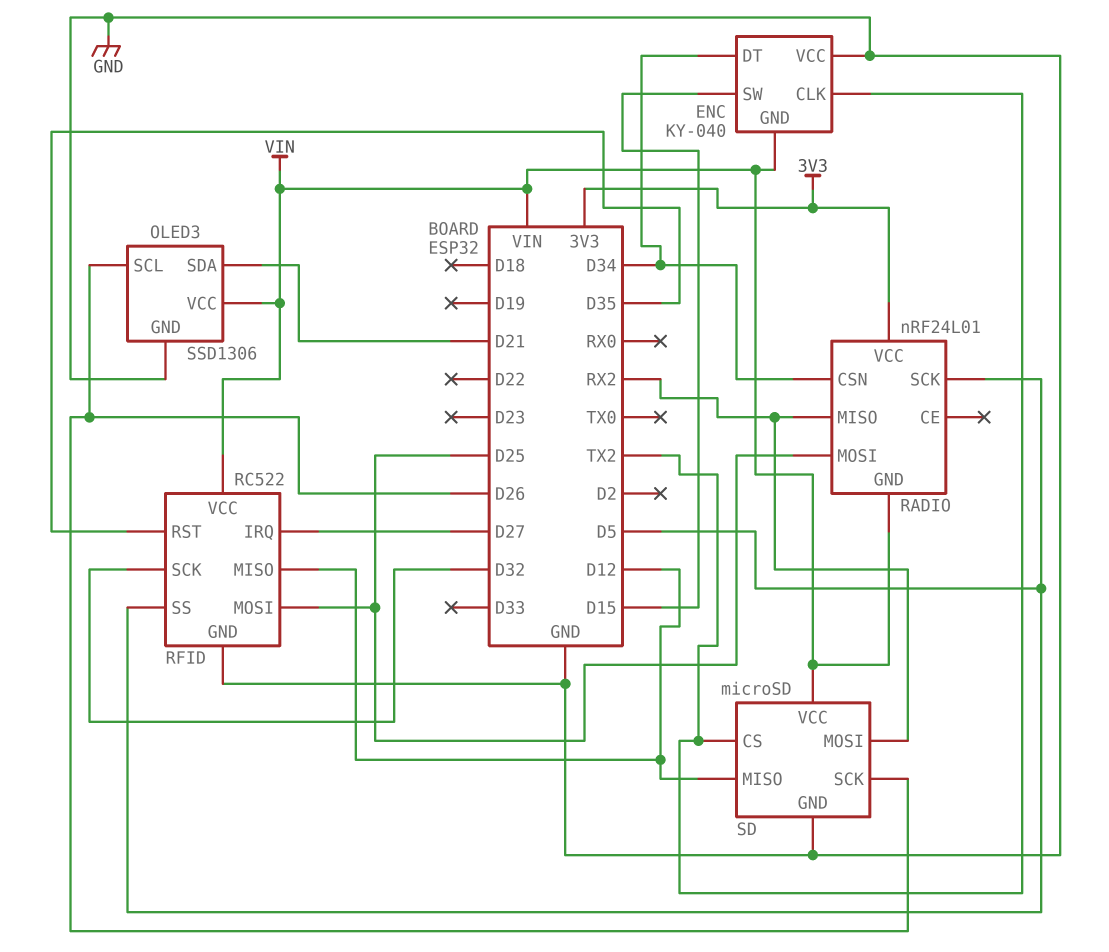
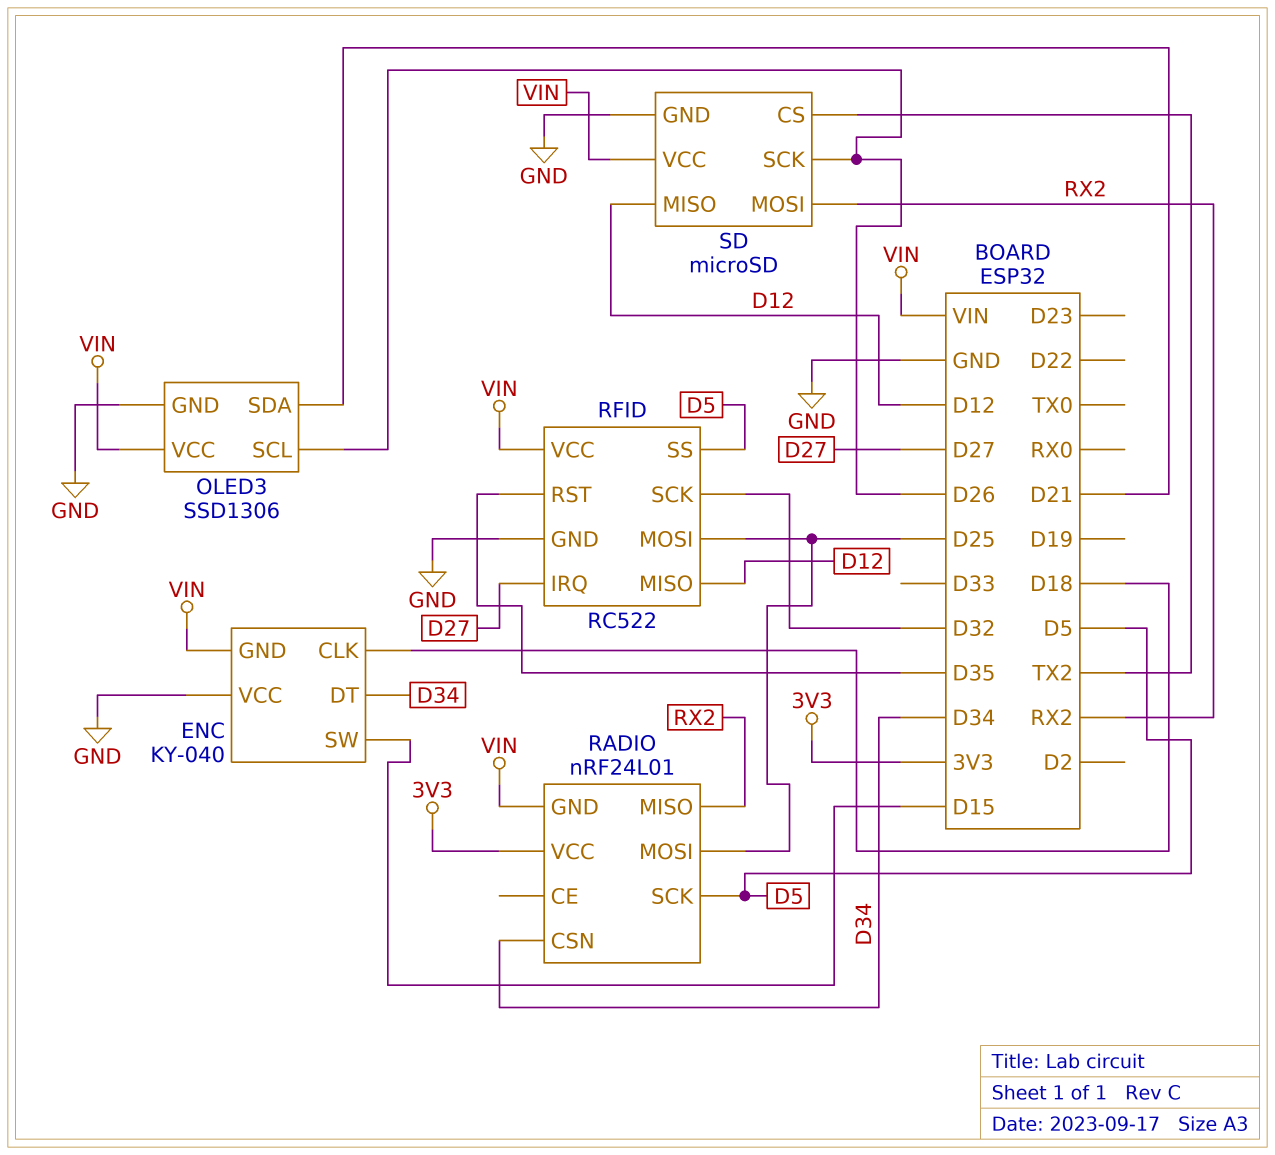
ENC pin CLK: TX2 -> D18

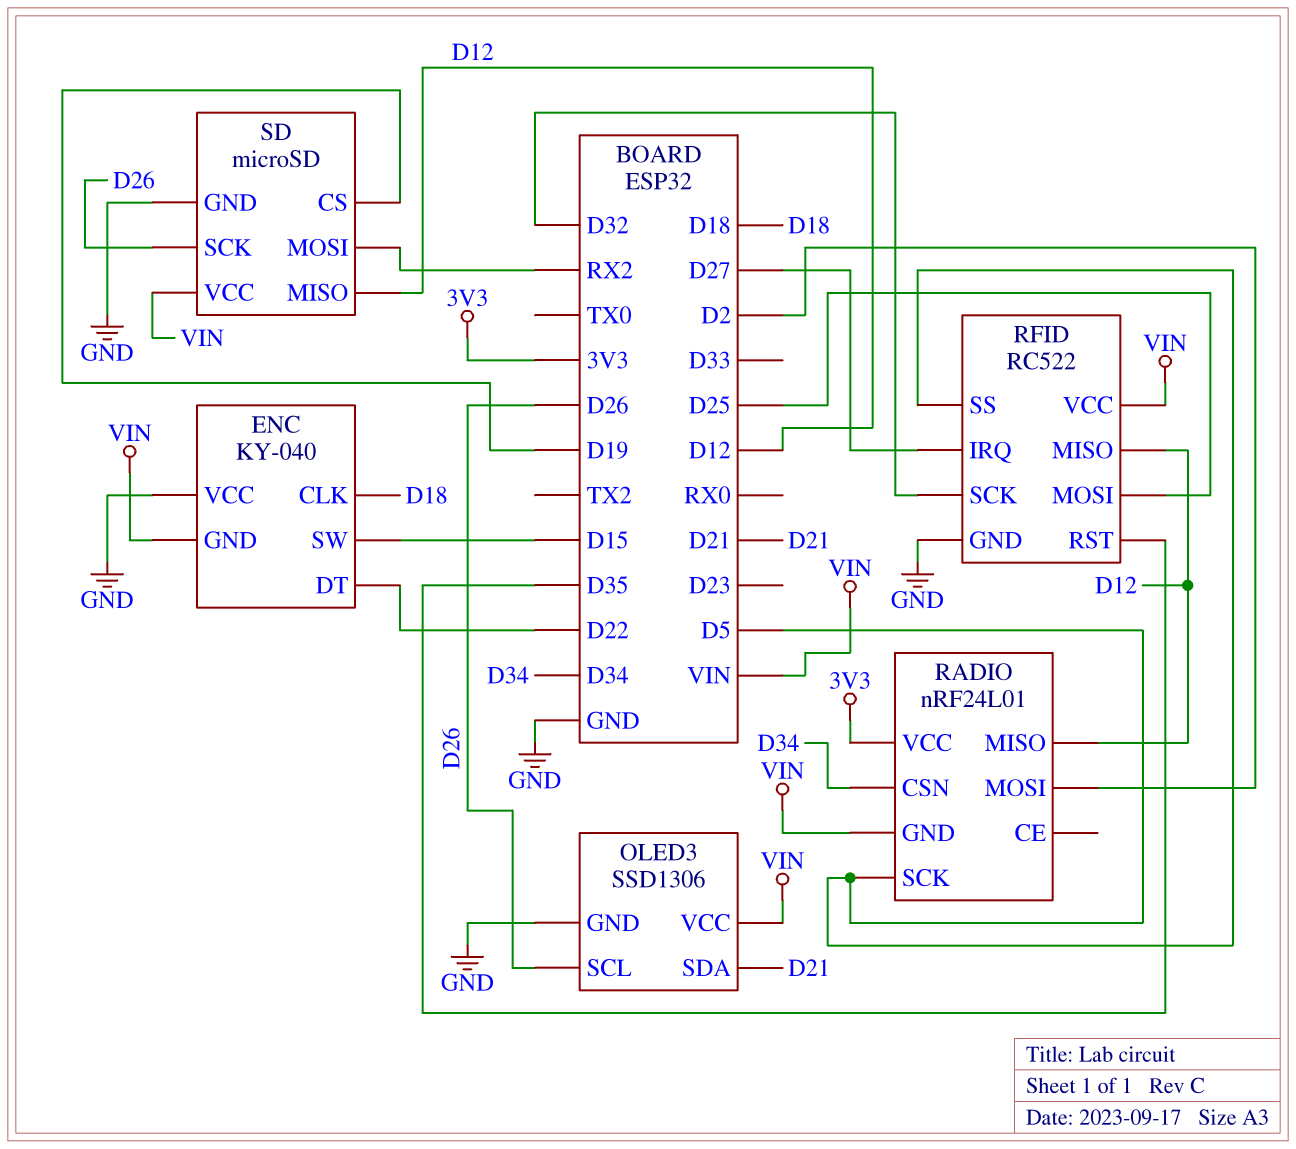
ENC pin DT: D34 -> D22
RADIO pin MISO: RX2 -> D12
RADIO pin MOSI: D25 -> D2
SD pin CS: TX2 -> D19

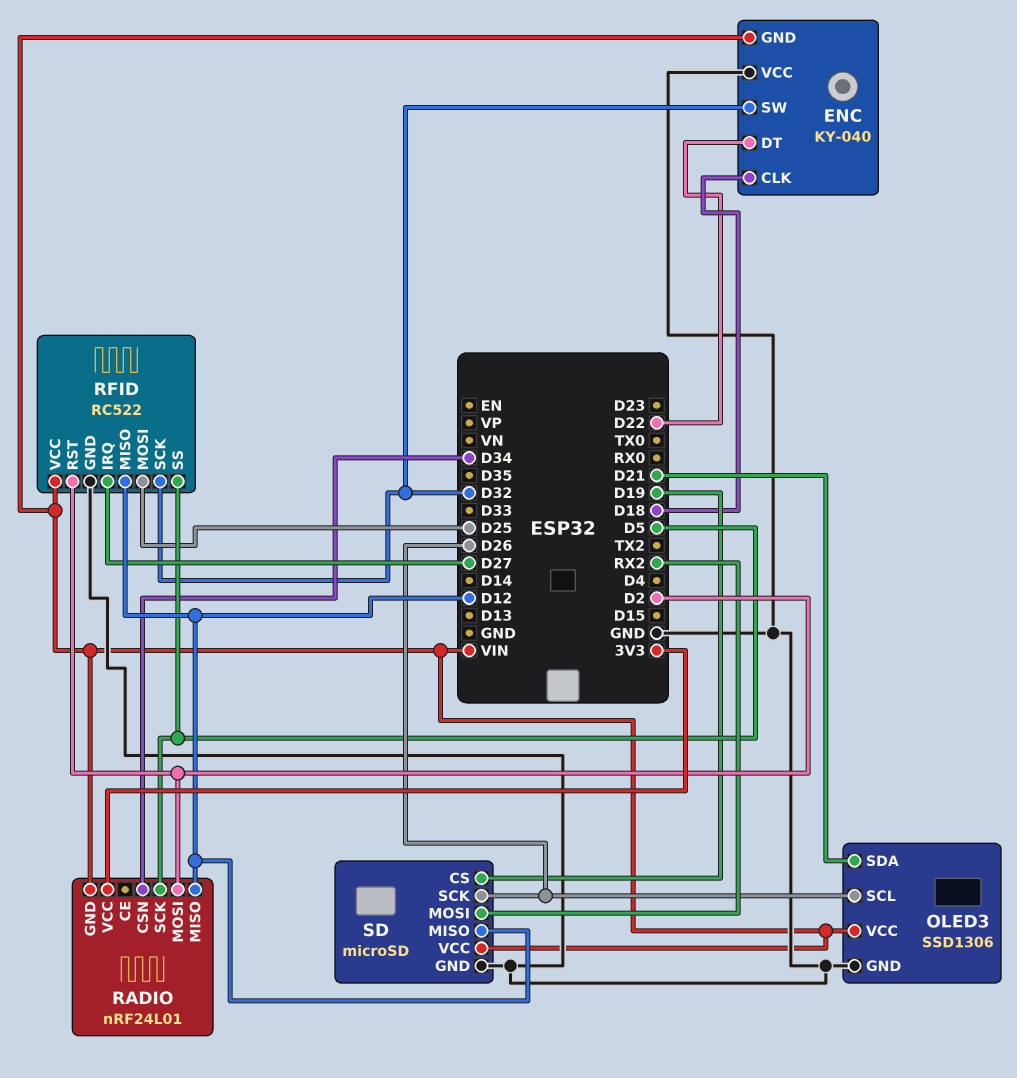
ENC pin SW: D15 -> D32
RFID pin RST: D35 -> D2

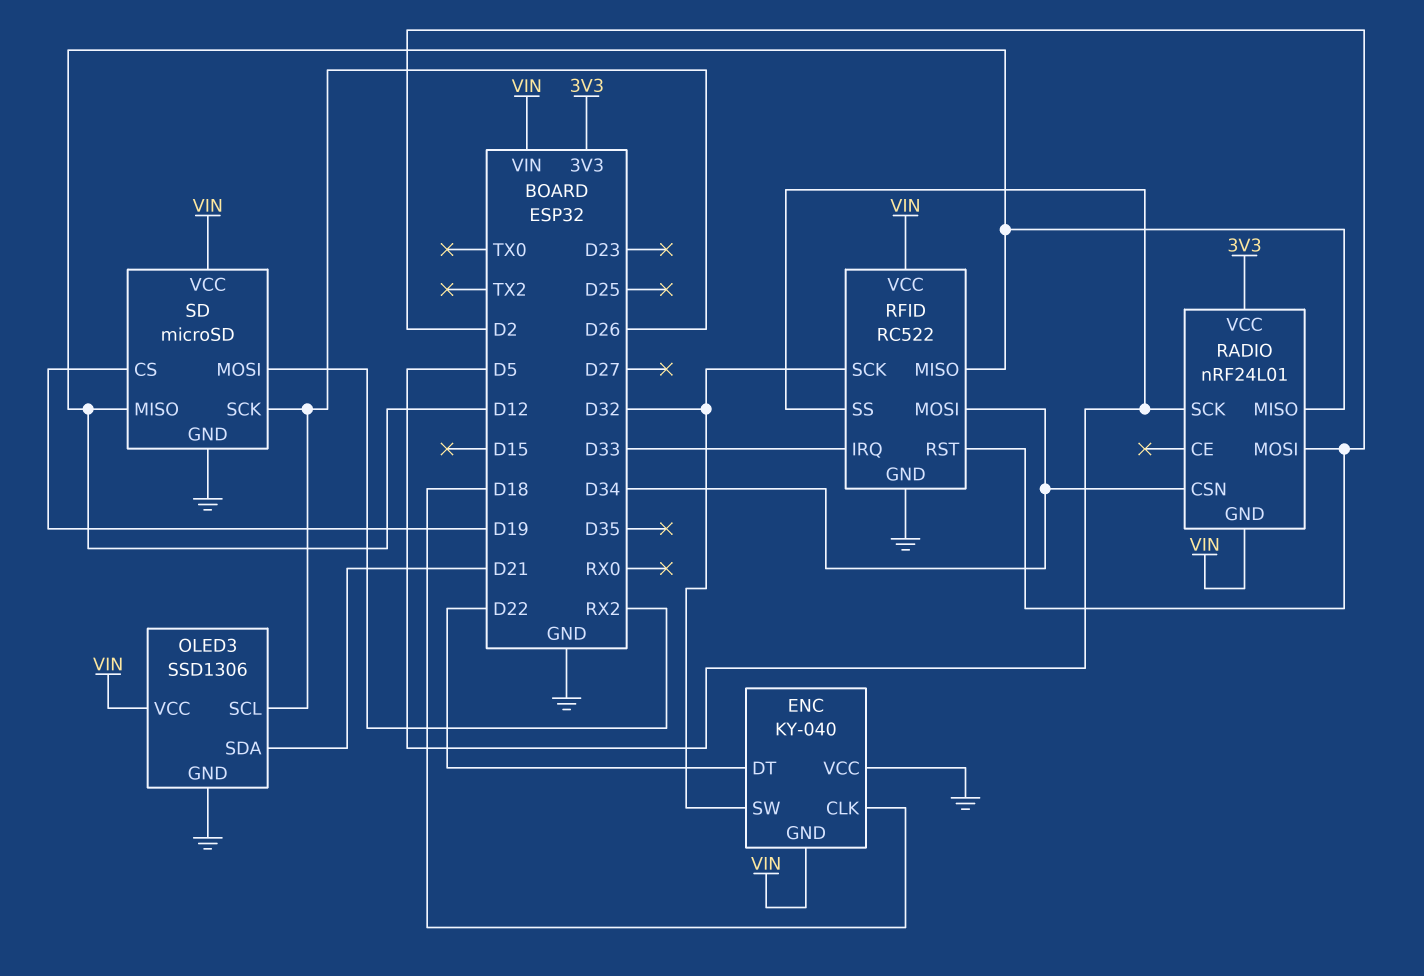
RFID pin IRQ: D27 -> D33
RFID pin MOSI: D25 -> D34

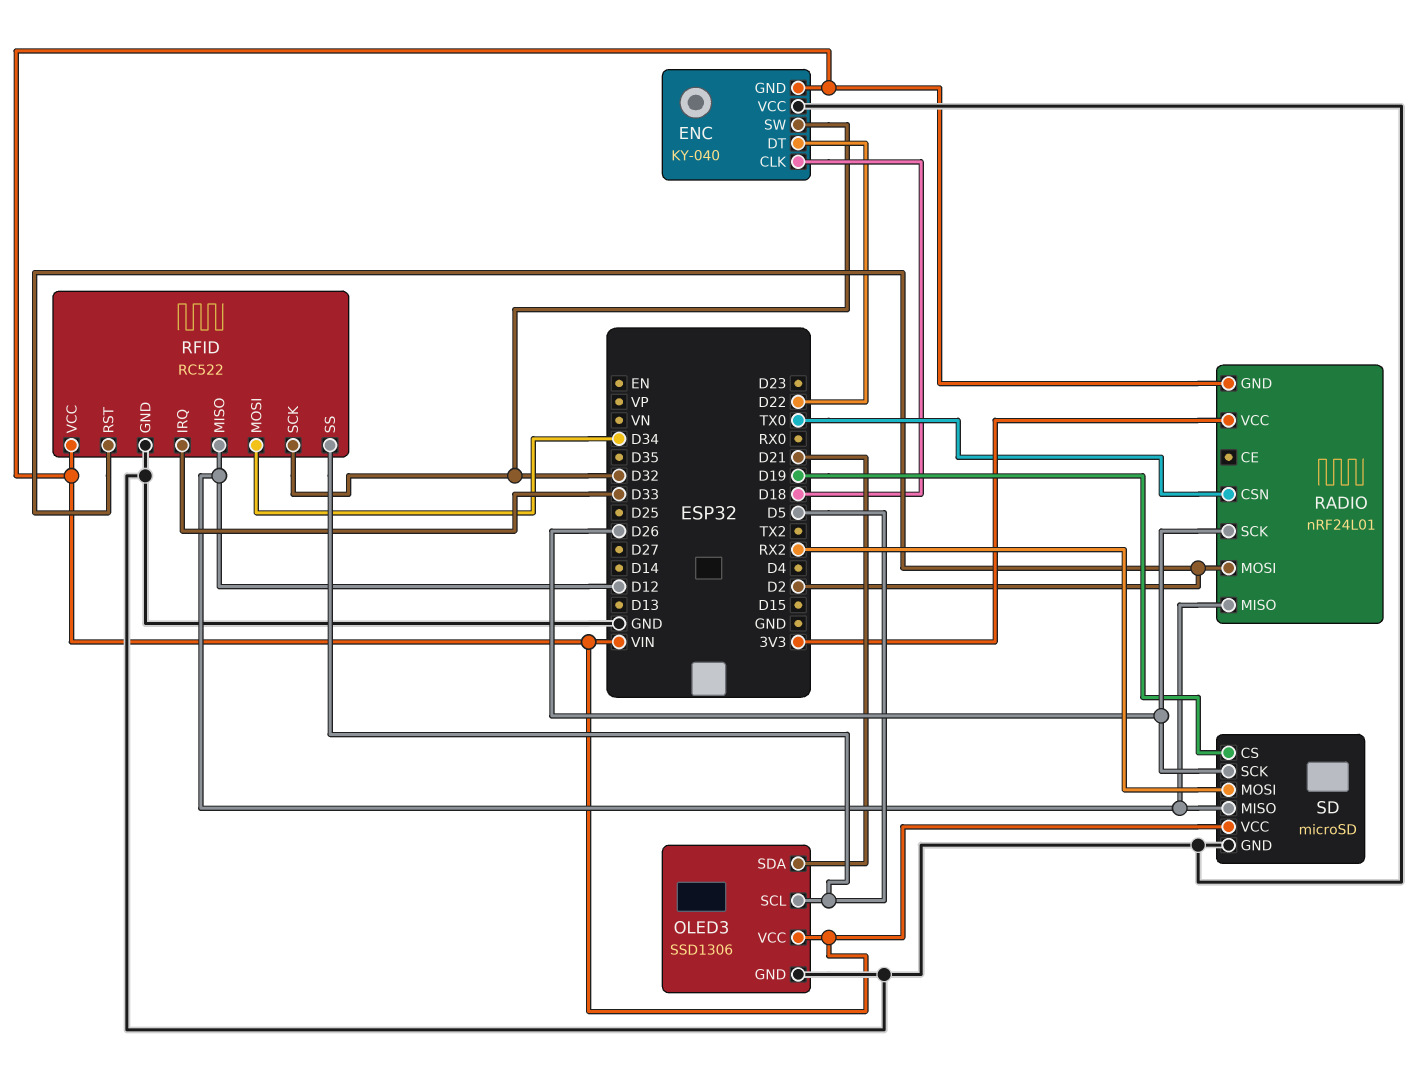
OLED3 pin SCL: D26 -> D5
RADIO pin CSN: D34 -> TX0
RADIO pin SCK: D5 -> D26

